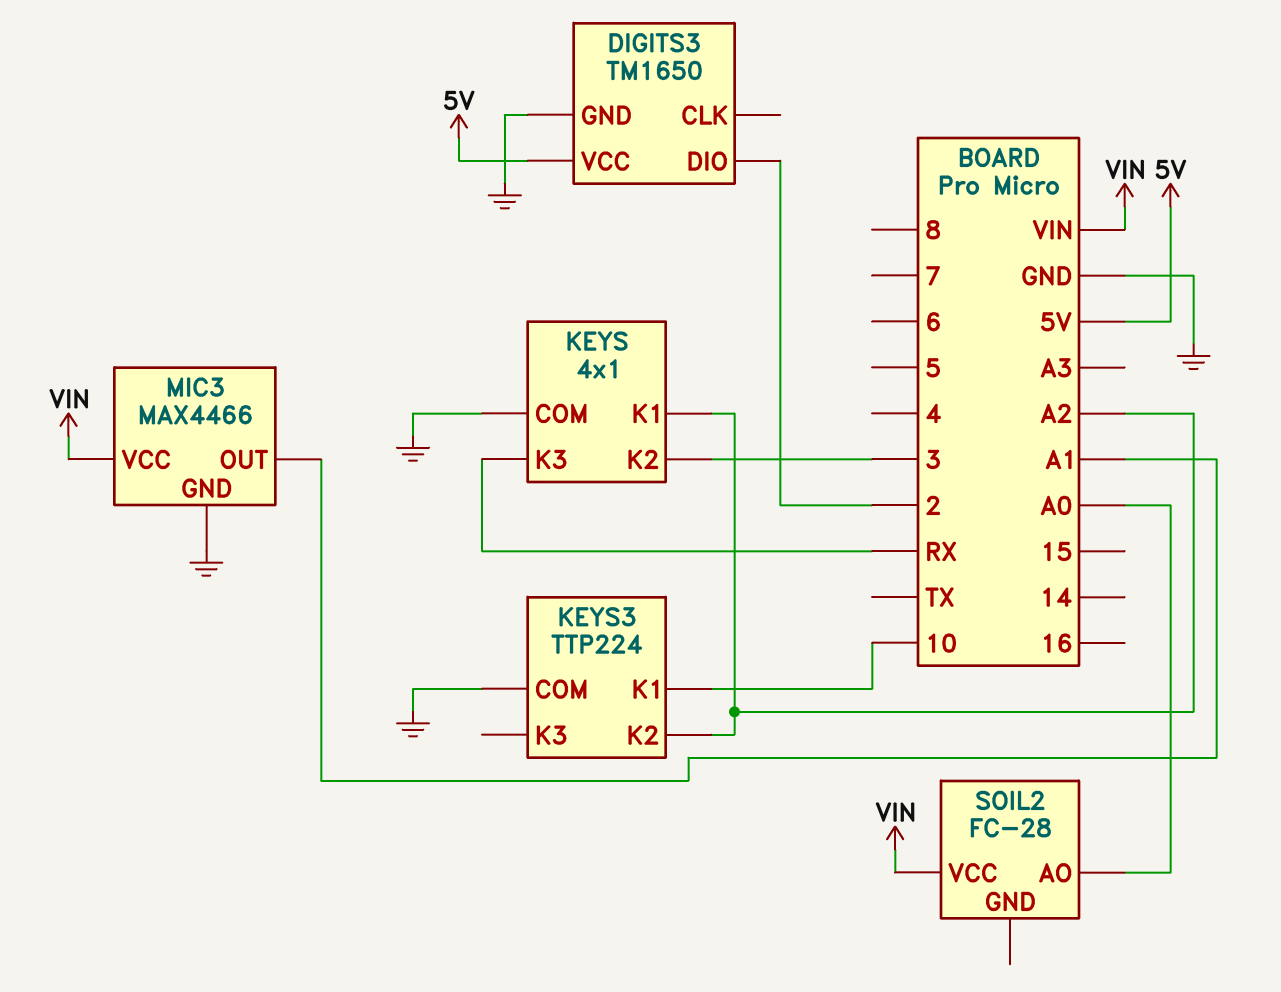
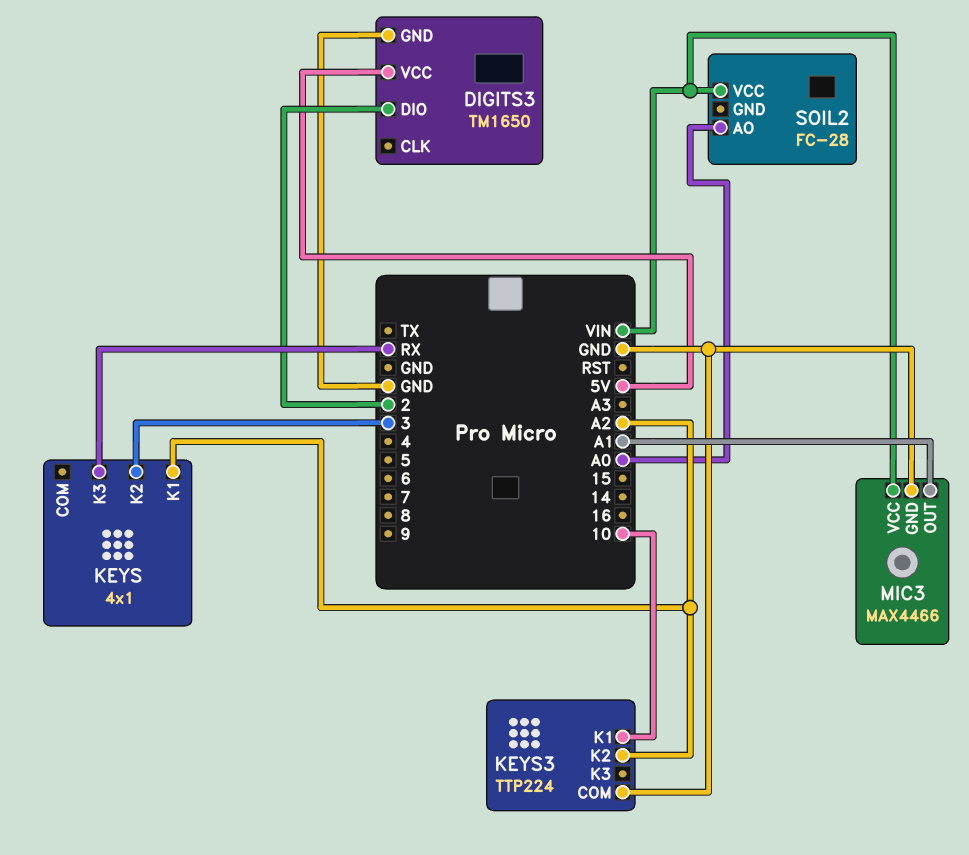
KEYS pin COM: GND -> none

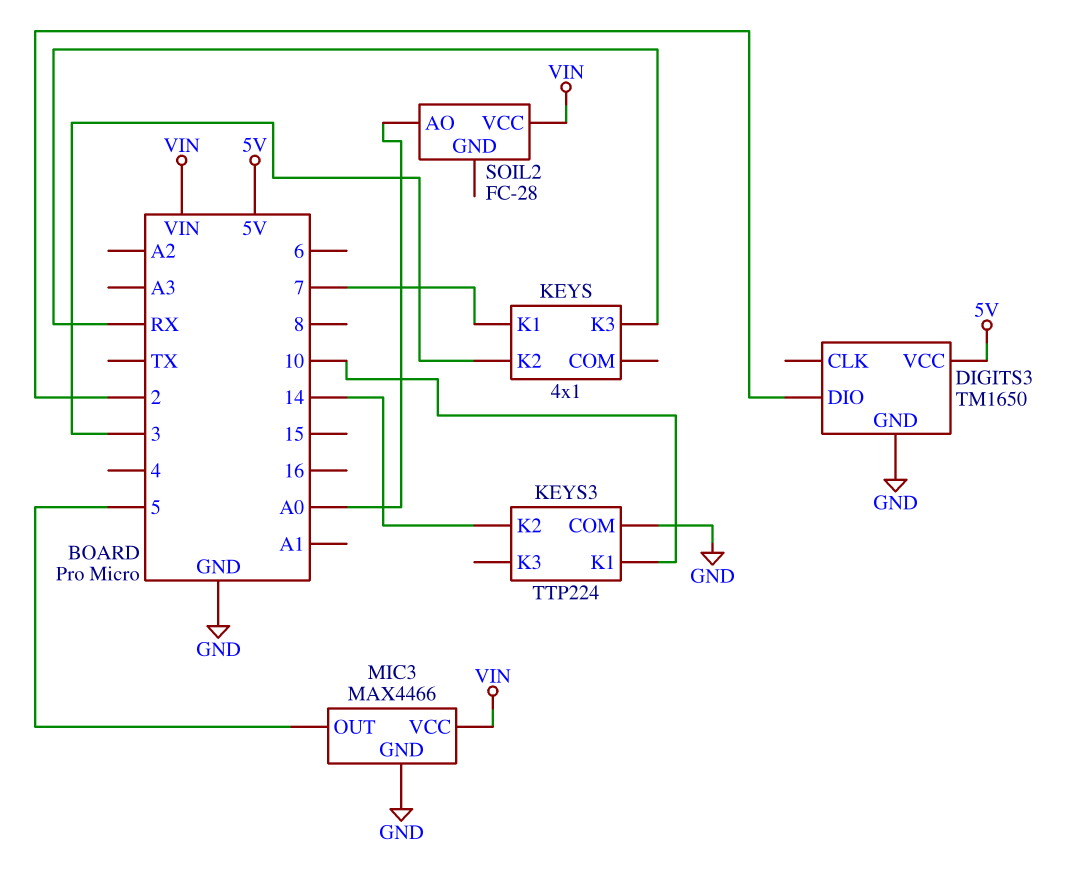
KEYS pin K1: A2 -> 7
KEYS3 pin K2: A2 -> 14
MIC3 pin OUT: A1 -> 5

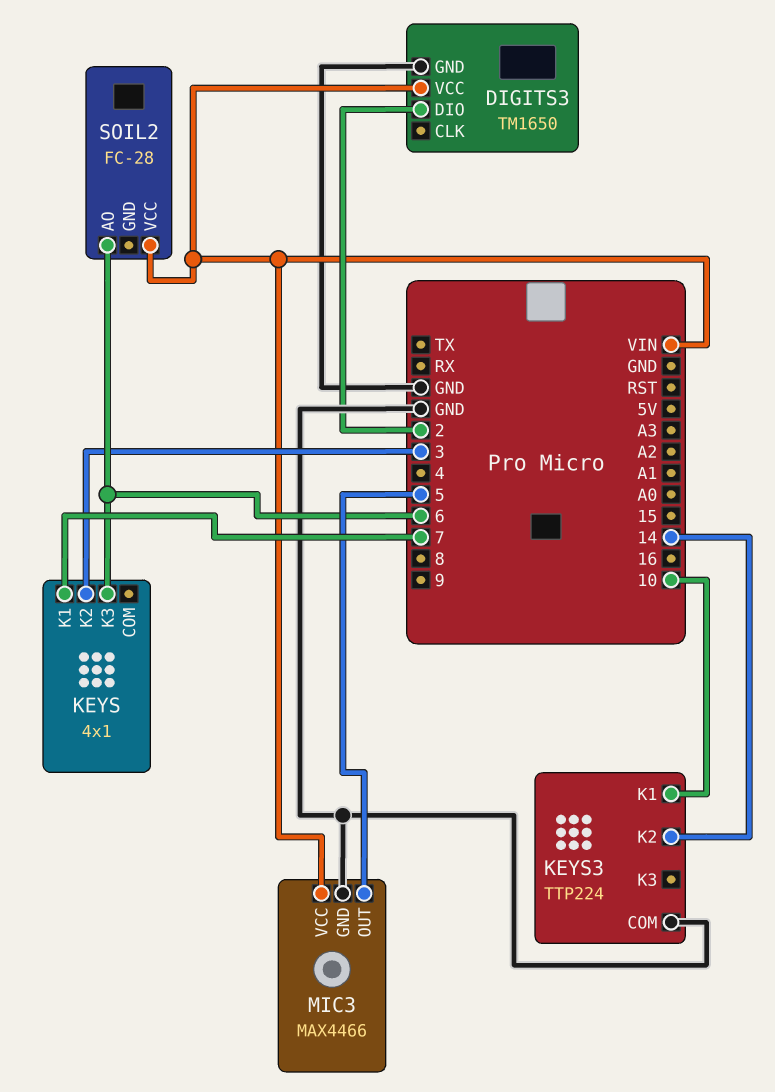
DIGITS3 pin VCC: 5V -> VIN
KEYS pin K3: RX -> 6
SOIL2 pin AO: A0 -> 6

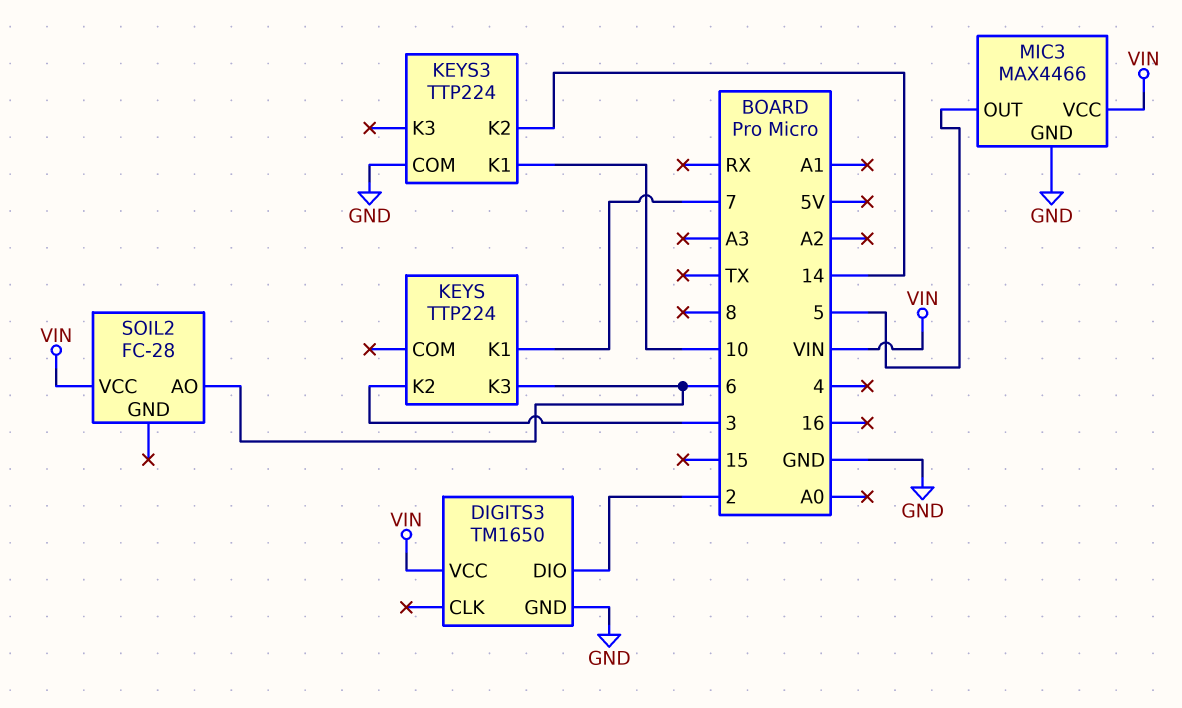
KEYS: 4x1 -> TTP224

